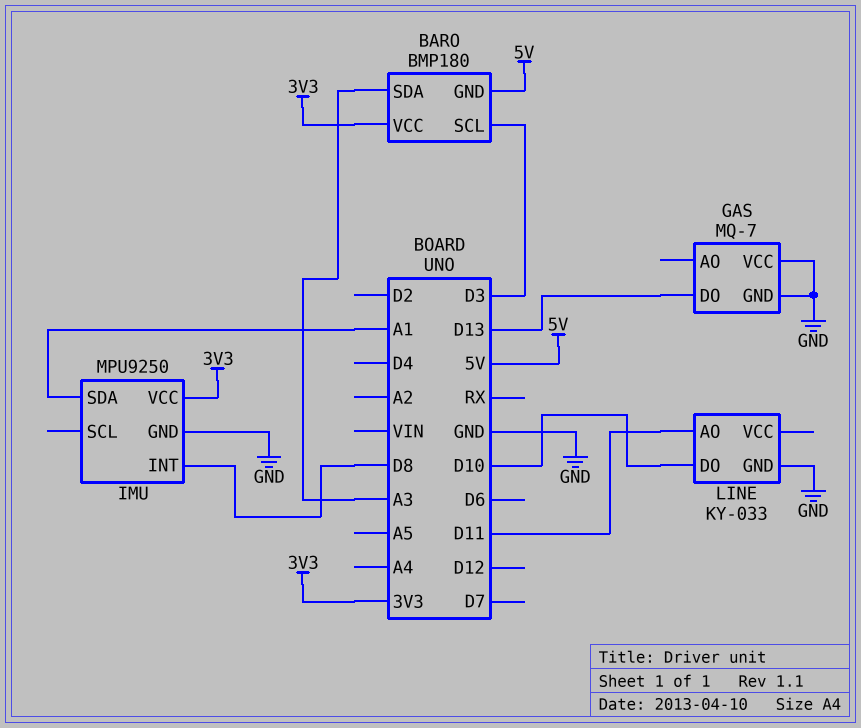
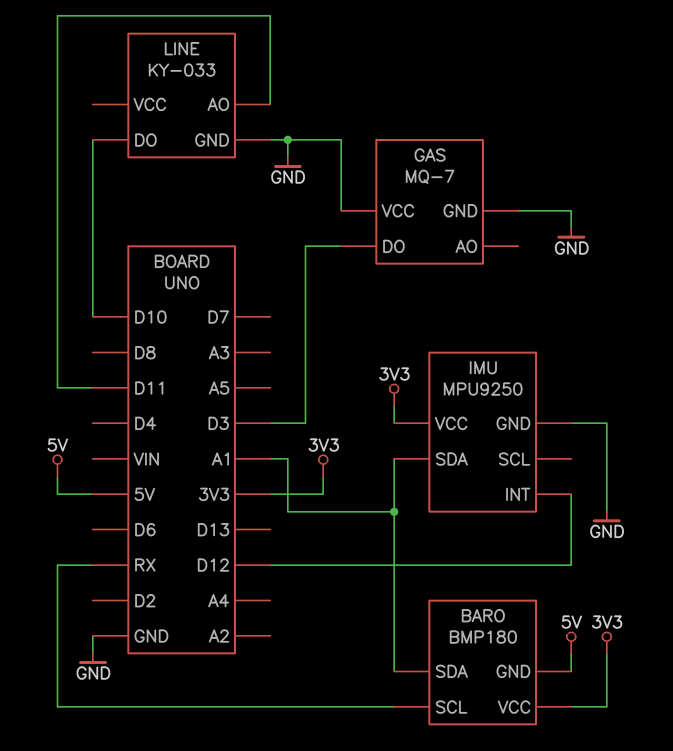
BARO pin SCL: D3 -> RX
BARO pin SDA: A3 -> A1
GAS pin DO: D13 -> D3
IMU pin INT: D8 -> D12

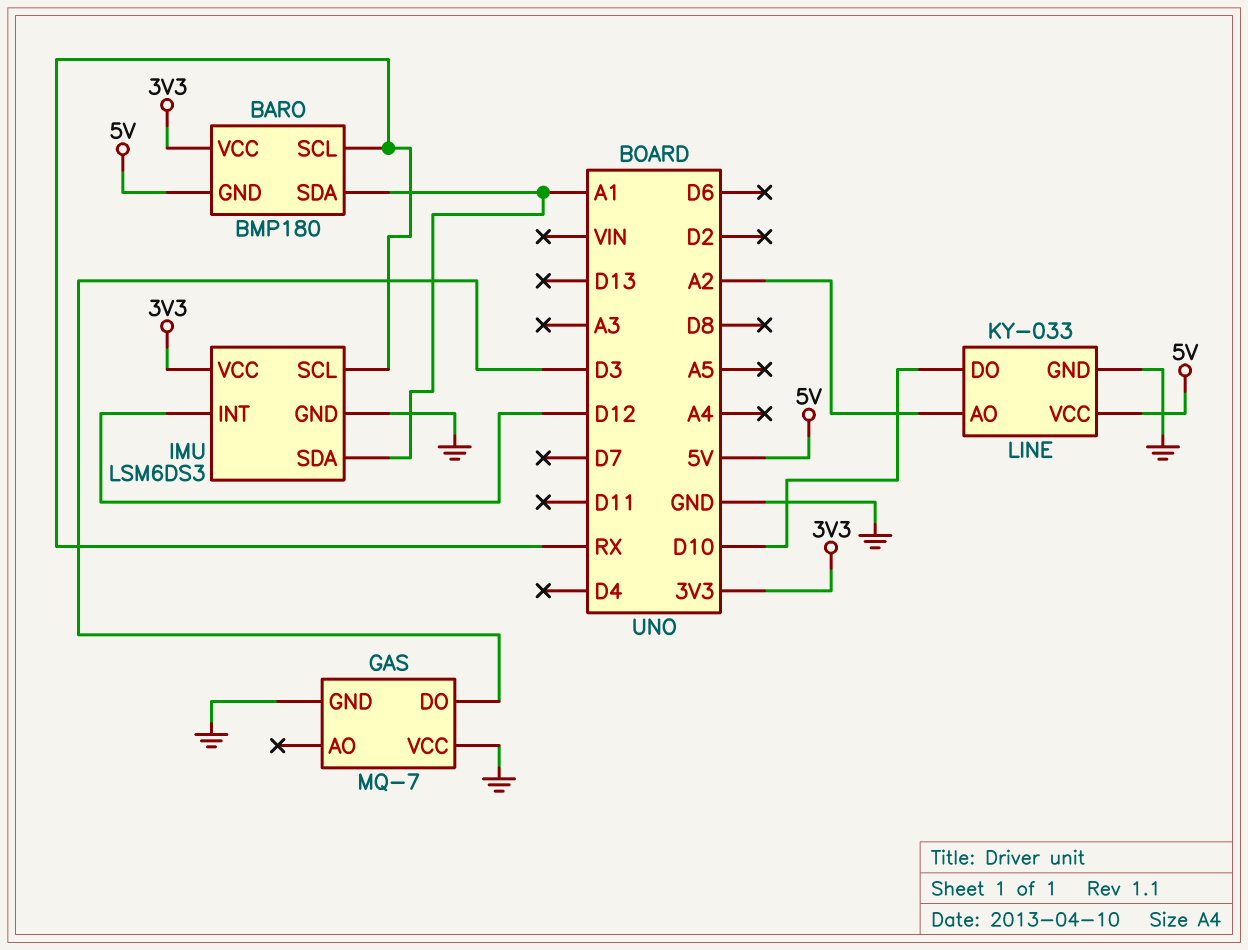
IMU: MPU9250 -> LSM6DS3
IMU pin SCL: none -> RX
LINE pin AO: D11 -> A2
LINE pin VCC: none -> 5V

